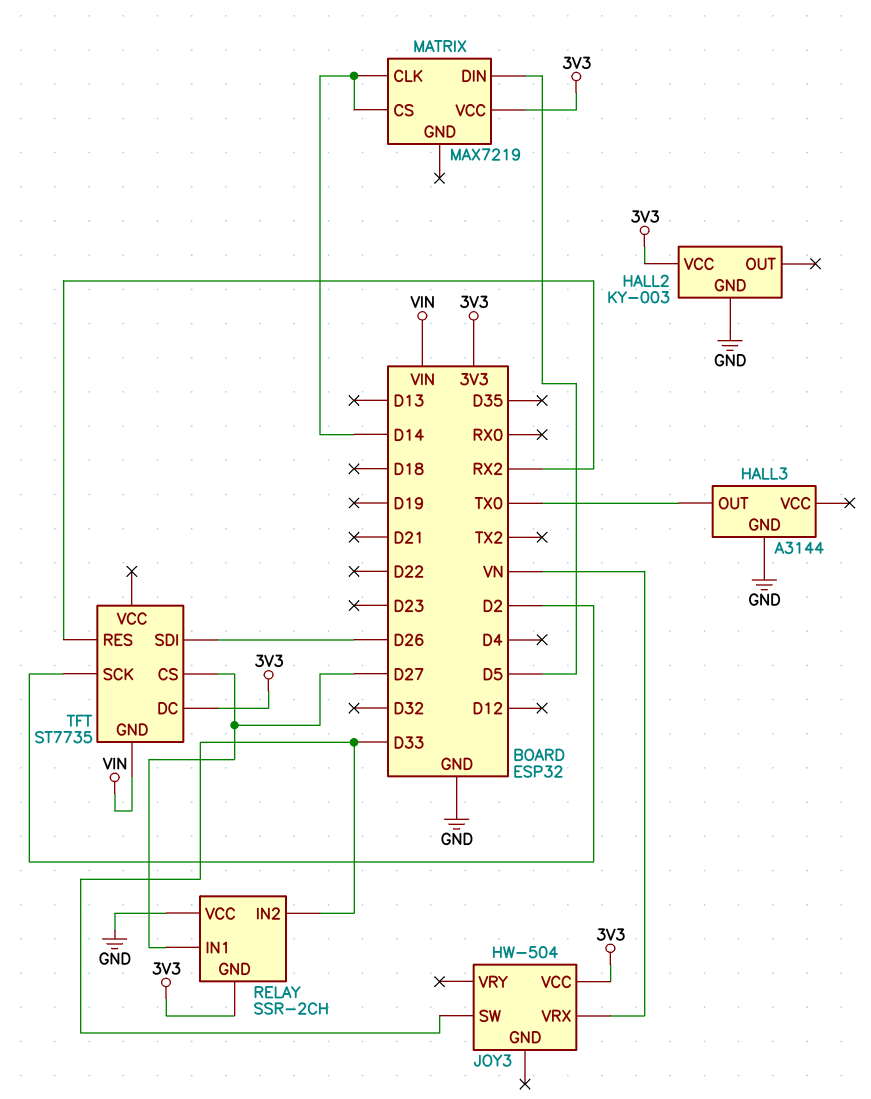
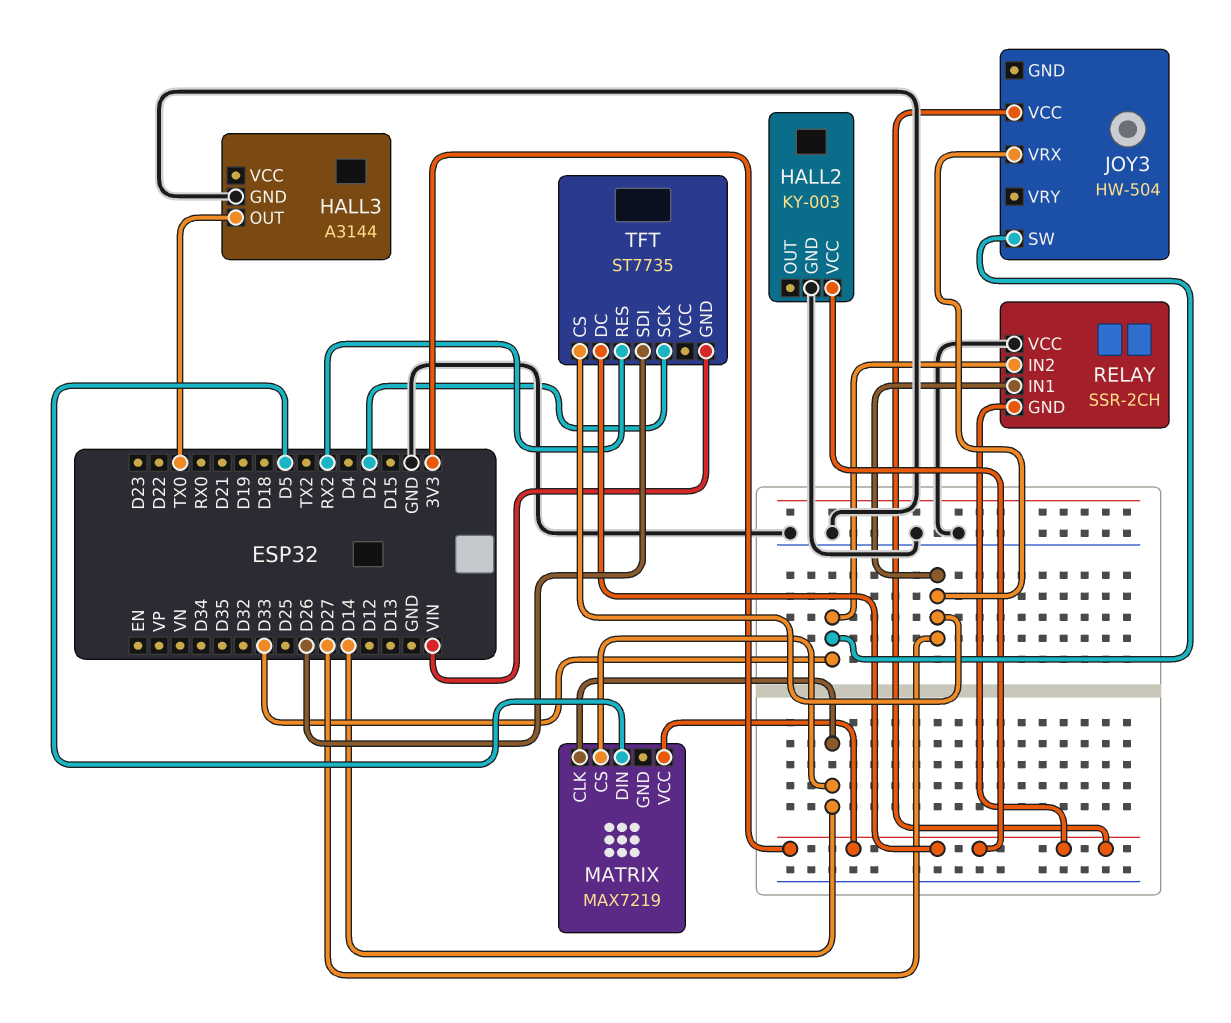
JOY3 pin VRX: VN -> D27

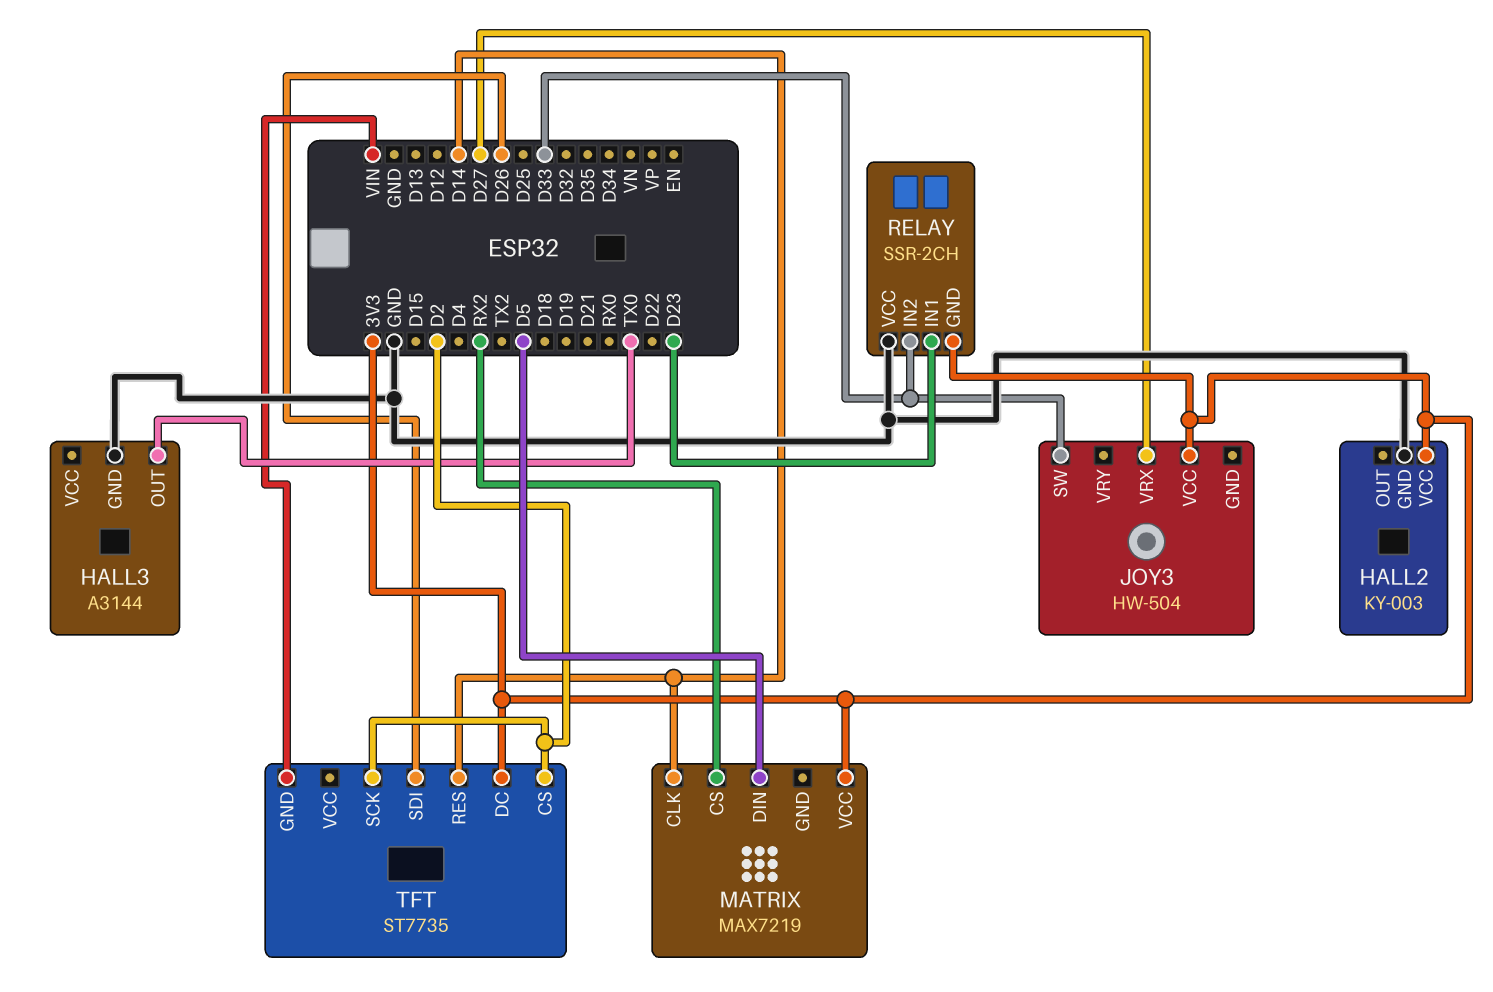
MATRIX pin CS: D14 -> RX2
RELAY pin IN1: D27 -> D23
TFT pin CS: D27 -> D2
TFT pin RES: RX2 -> D14

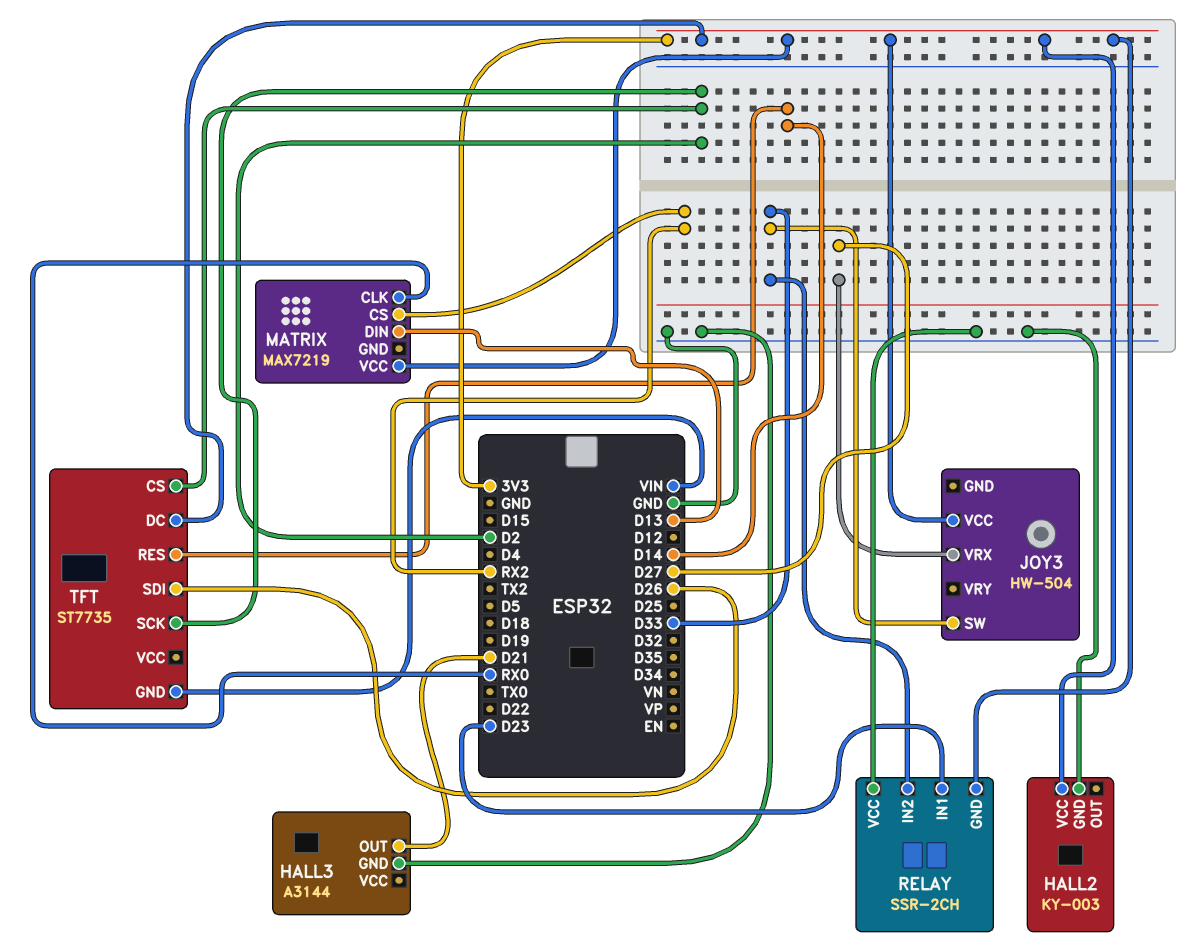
HALL3 pin OUT: TX0 -> D21
MATRIX pin CLK: D14 -> RX0
MATRIX pin DIN: D5 -> D13

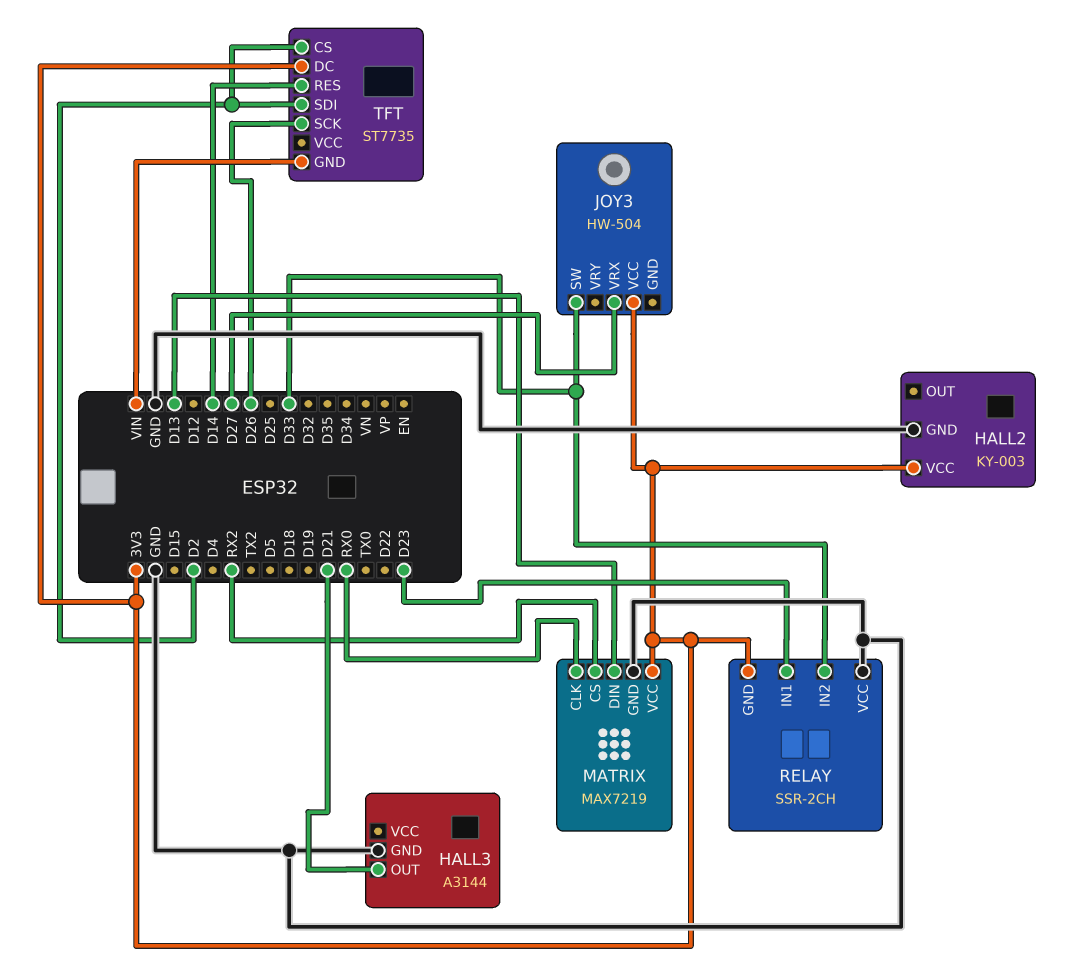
MATRIX pin GND: none -> GND
TFT pin SCK: D2 -> D26
TFT pin SDI: D26 -> D2

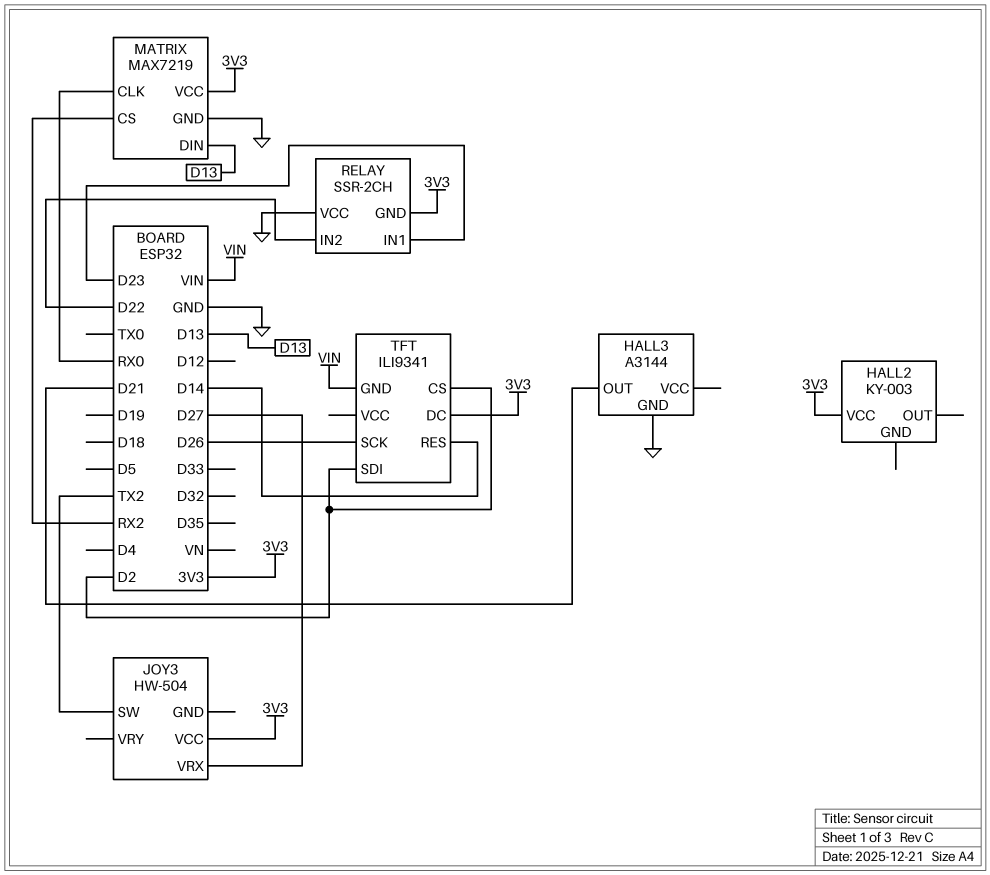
HALL2 pin GND: GND -> none
JOY3 pin SW: D33 -> TX2
RELAY pin IN2: D33 -> D22
TFT: ST7735 -> ILI9341

